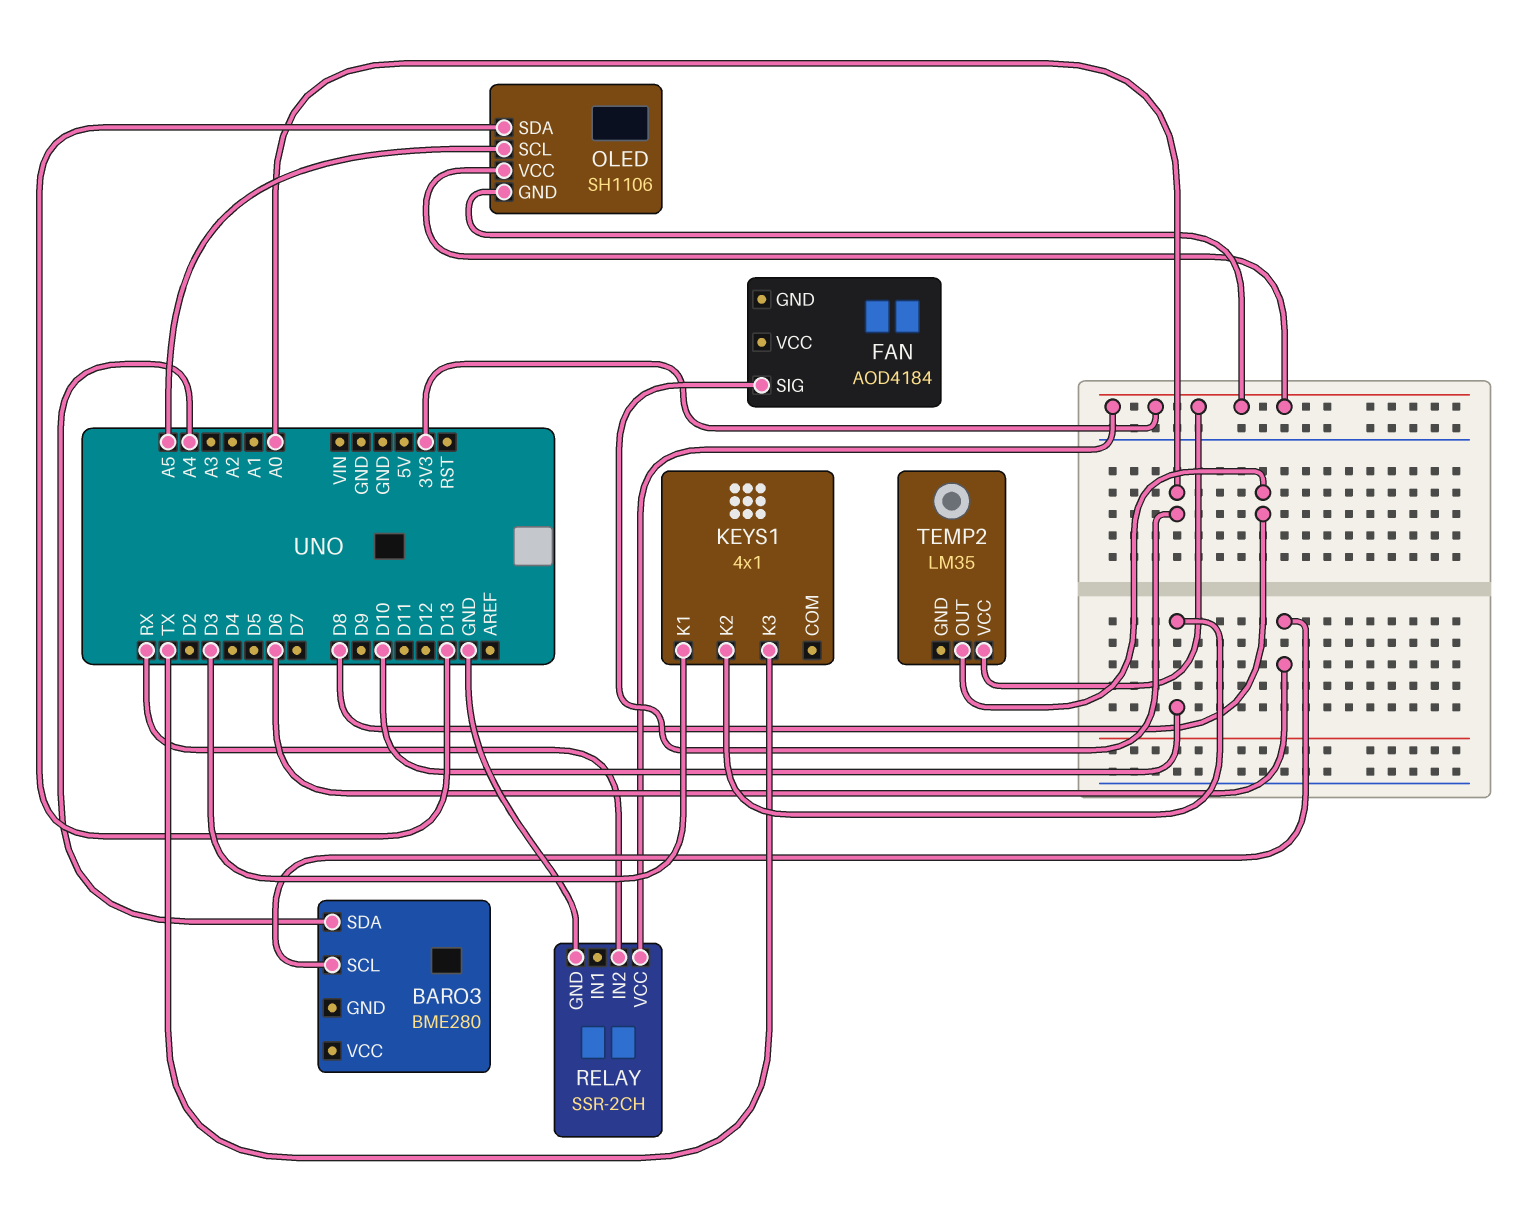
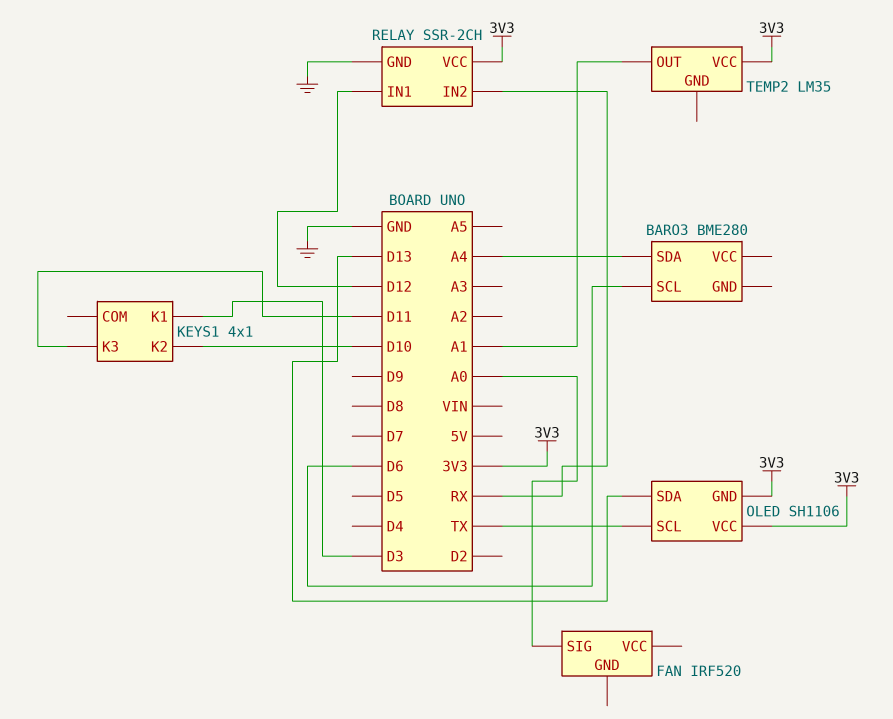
FAN: AOD4184 -> IRF520
KEYS1 pin K3: TX -> D11
OLED pin SCL: A5 -> TX
RELAY pin IN1: none -> D12
TEMP2 pin OUT: D8 -> A1

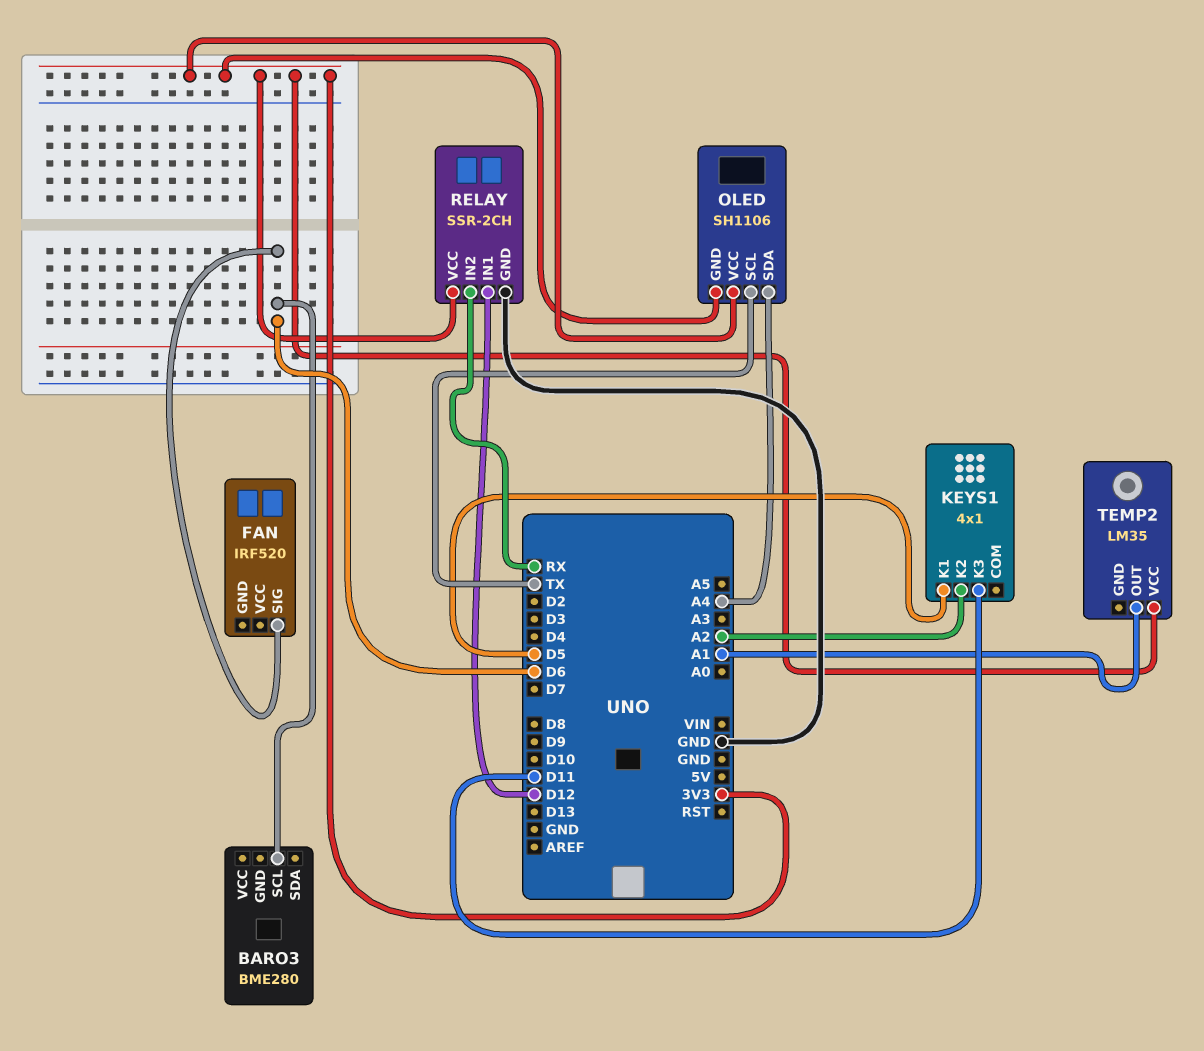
BARO3 pin SDA: A4 -> none
FAN pin SIG: A0 -> D6
KEYS1 pin K1: D3 -> D5
KEYS1 pin K2: D10 -> A2
OLED pin SDA: D13 -> A4

